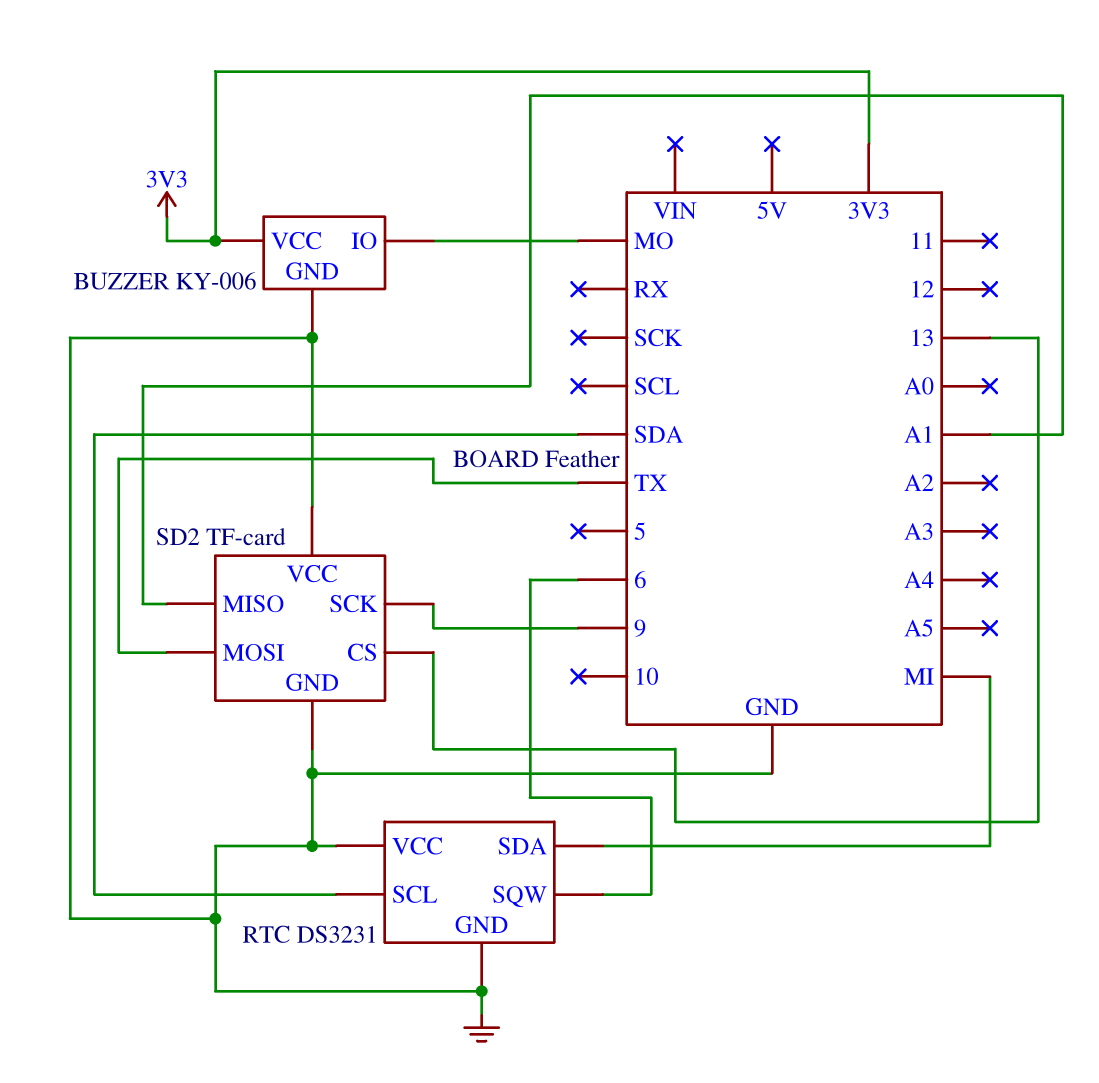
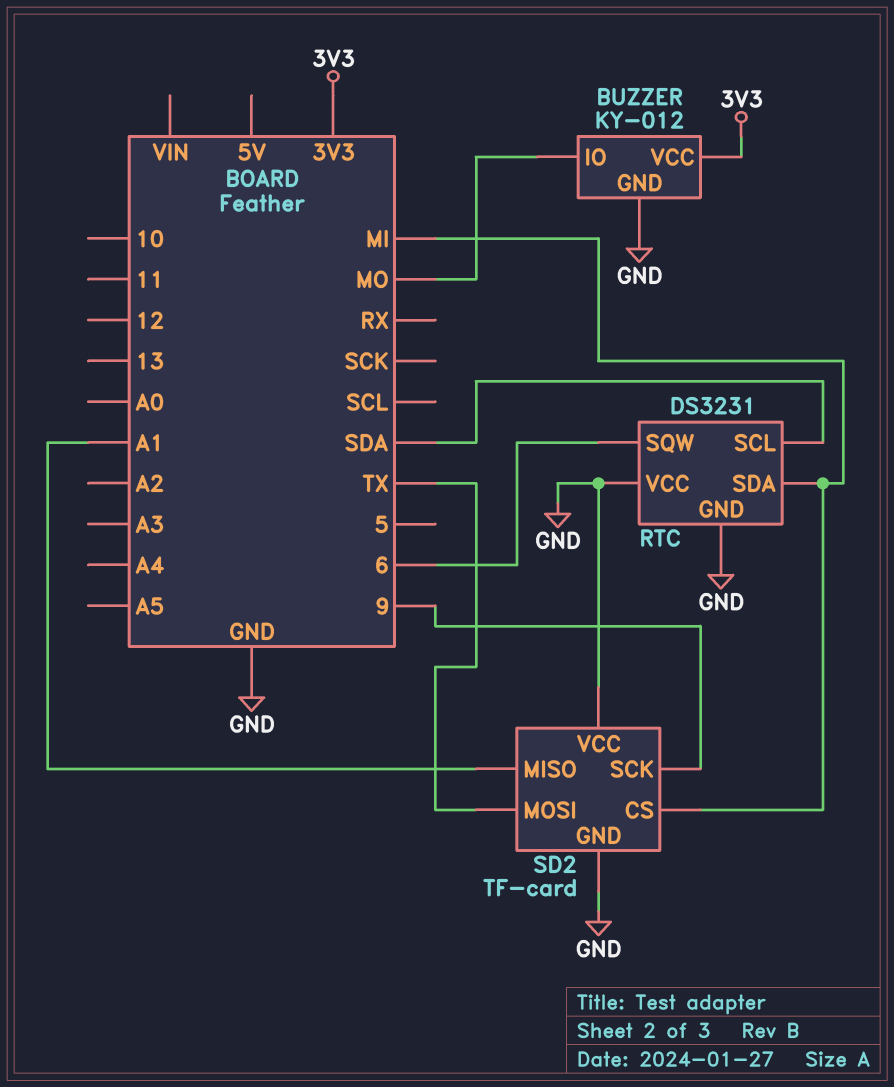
BUZZER: KY-006 -> KY-012
SD2 pin CS: 13 -> MI

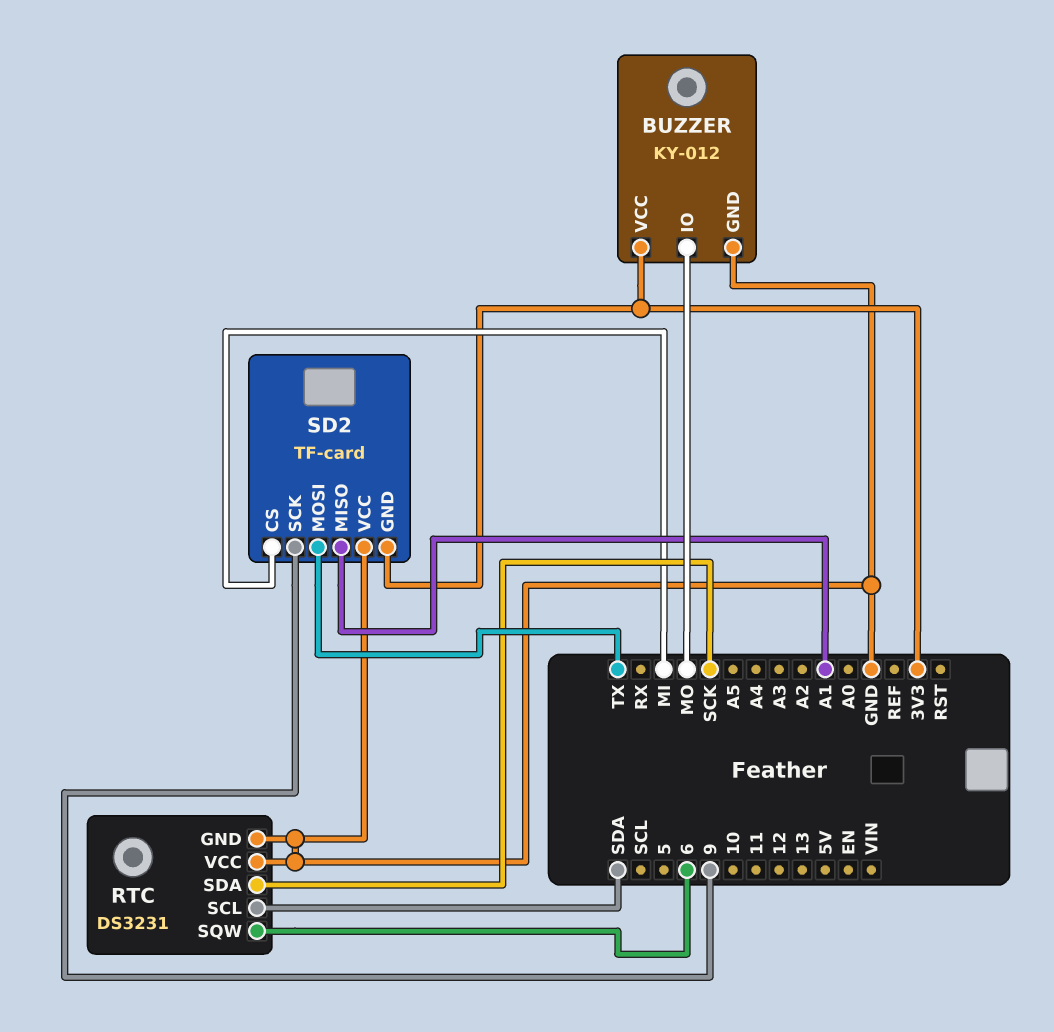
RTC pin SDA: MI -> SCK
SD2 pin GND: GND -> 3V3

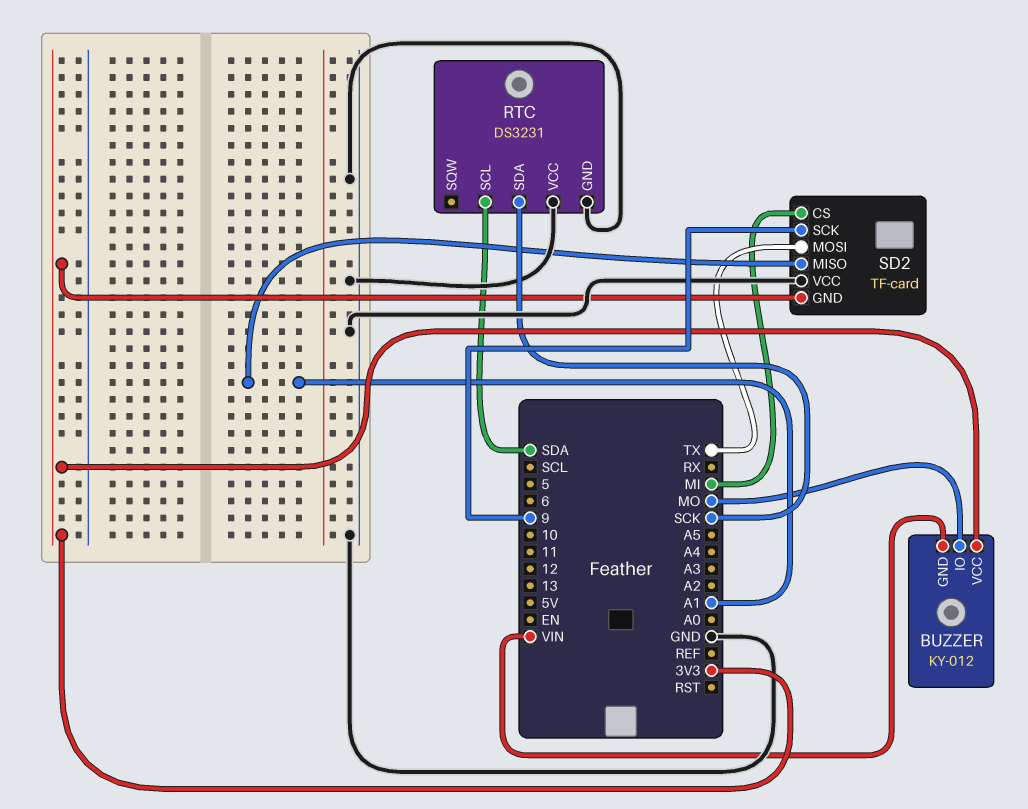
BUZZER pin GND: GND -> VIN
RTC pin SQW: 6 -> none

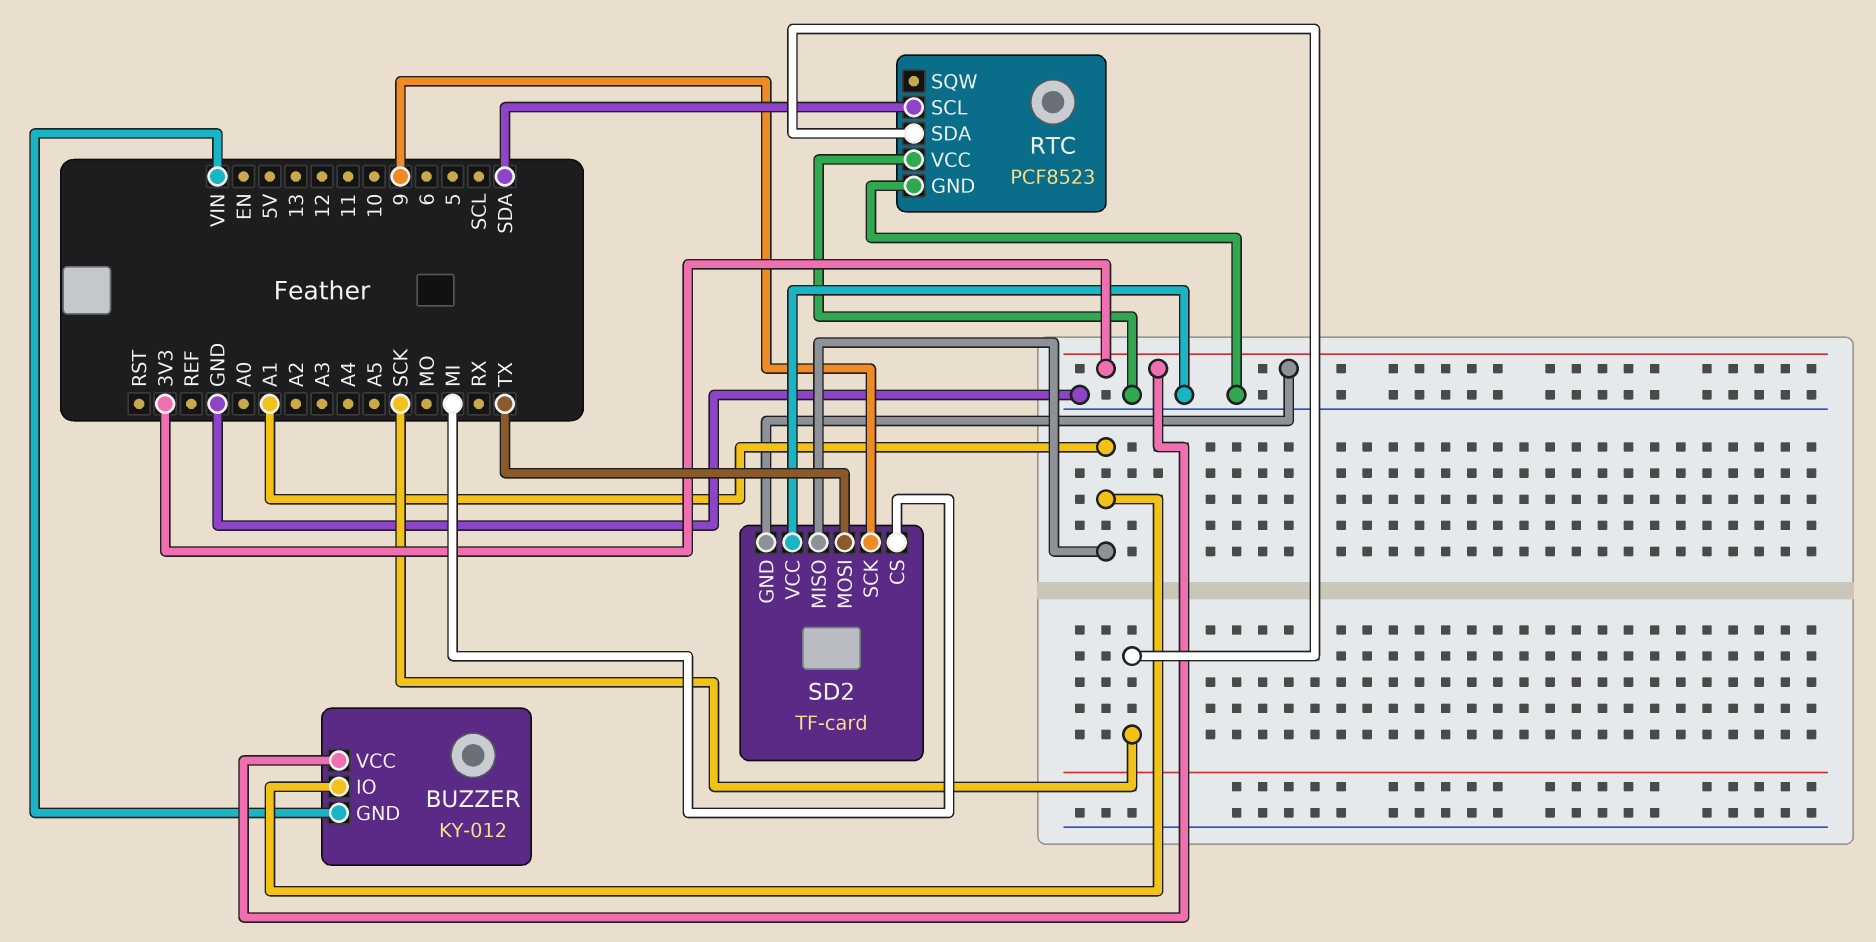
BUZZER pin IO: MO -> A1
RTC: DS3231 -> PCF8523

